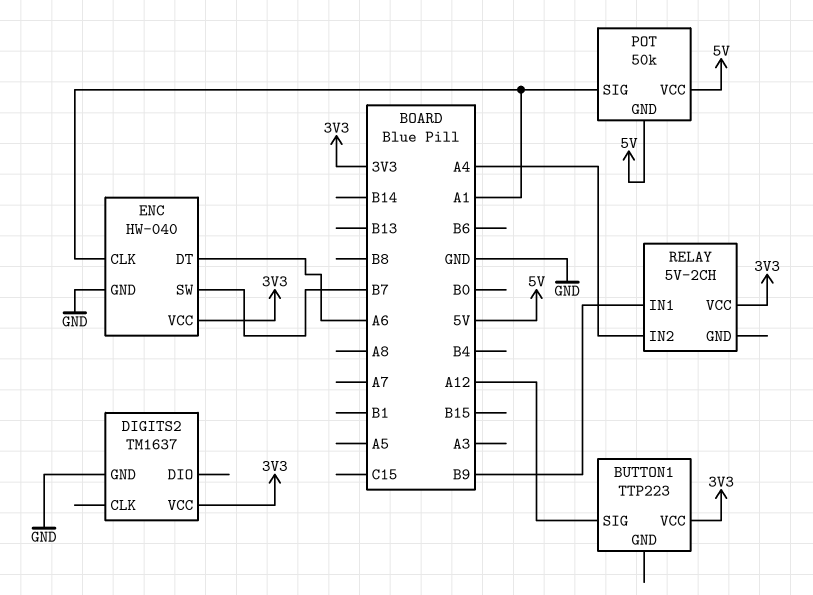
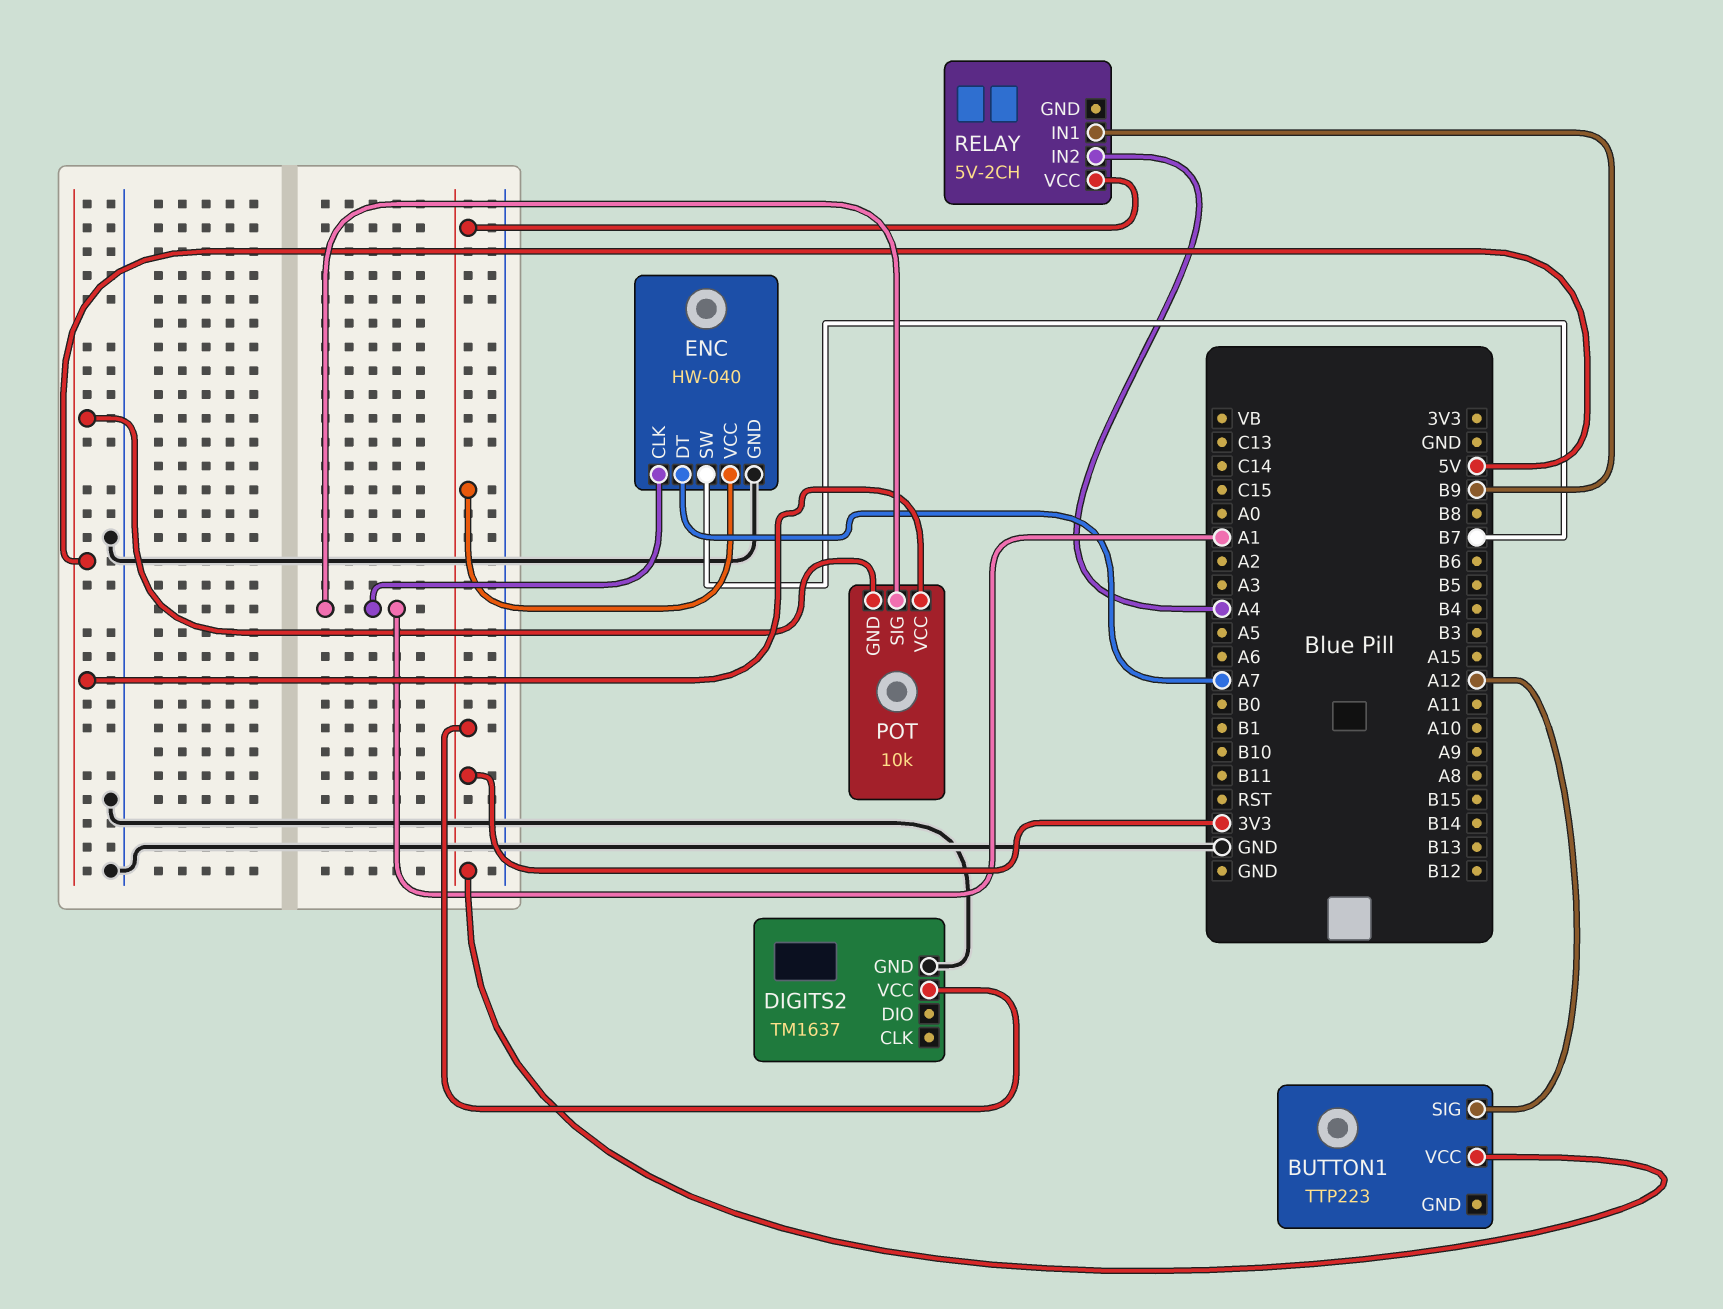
ENC pin DT: A6 -> A7
POT: 50k -> 10k

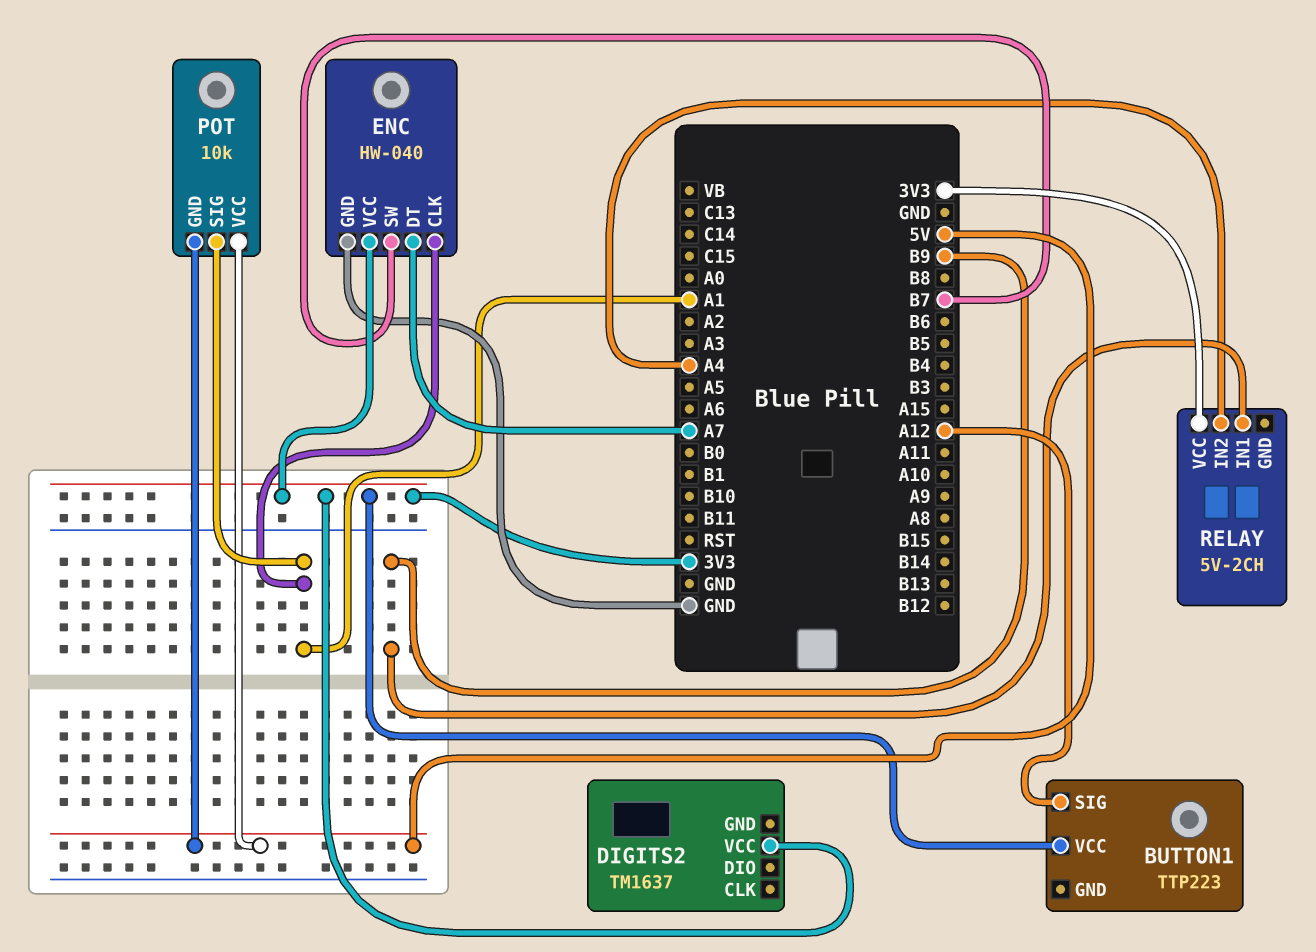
DIGITS2 pin GND: GND -> none

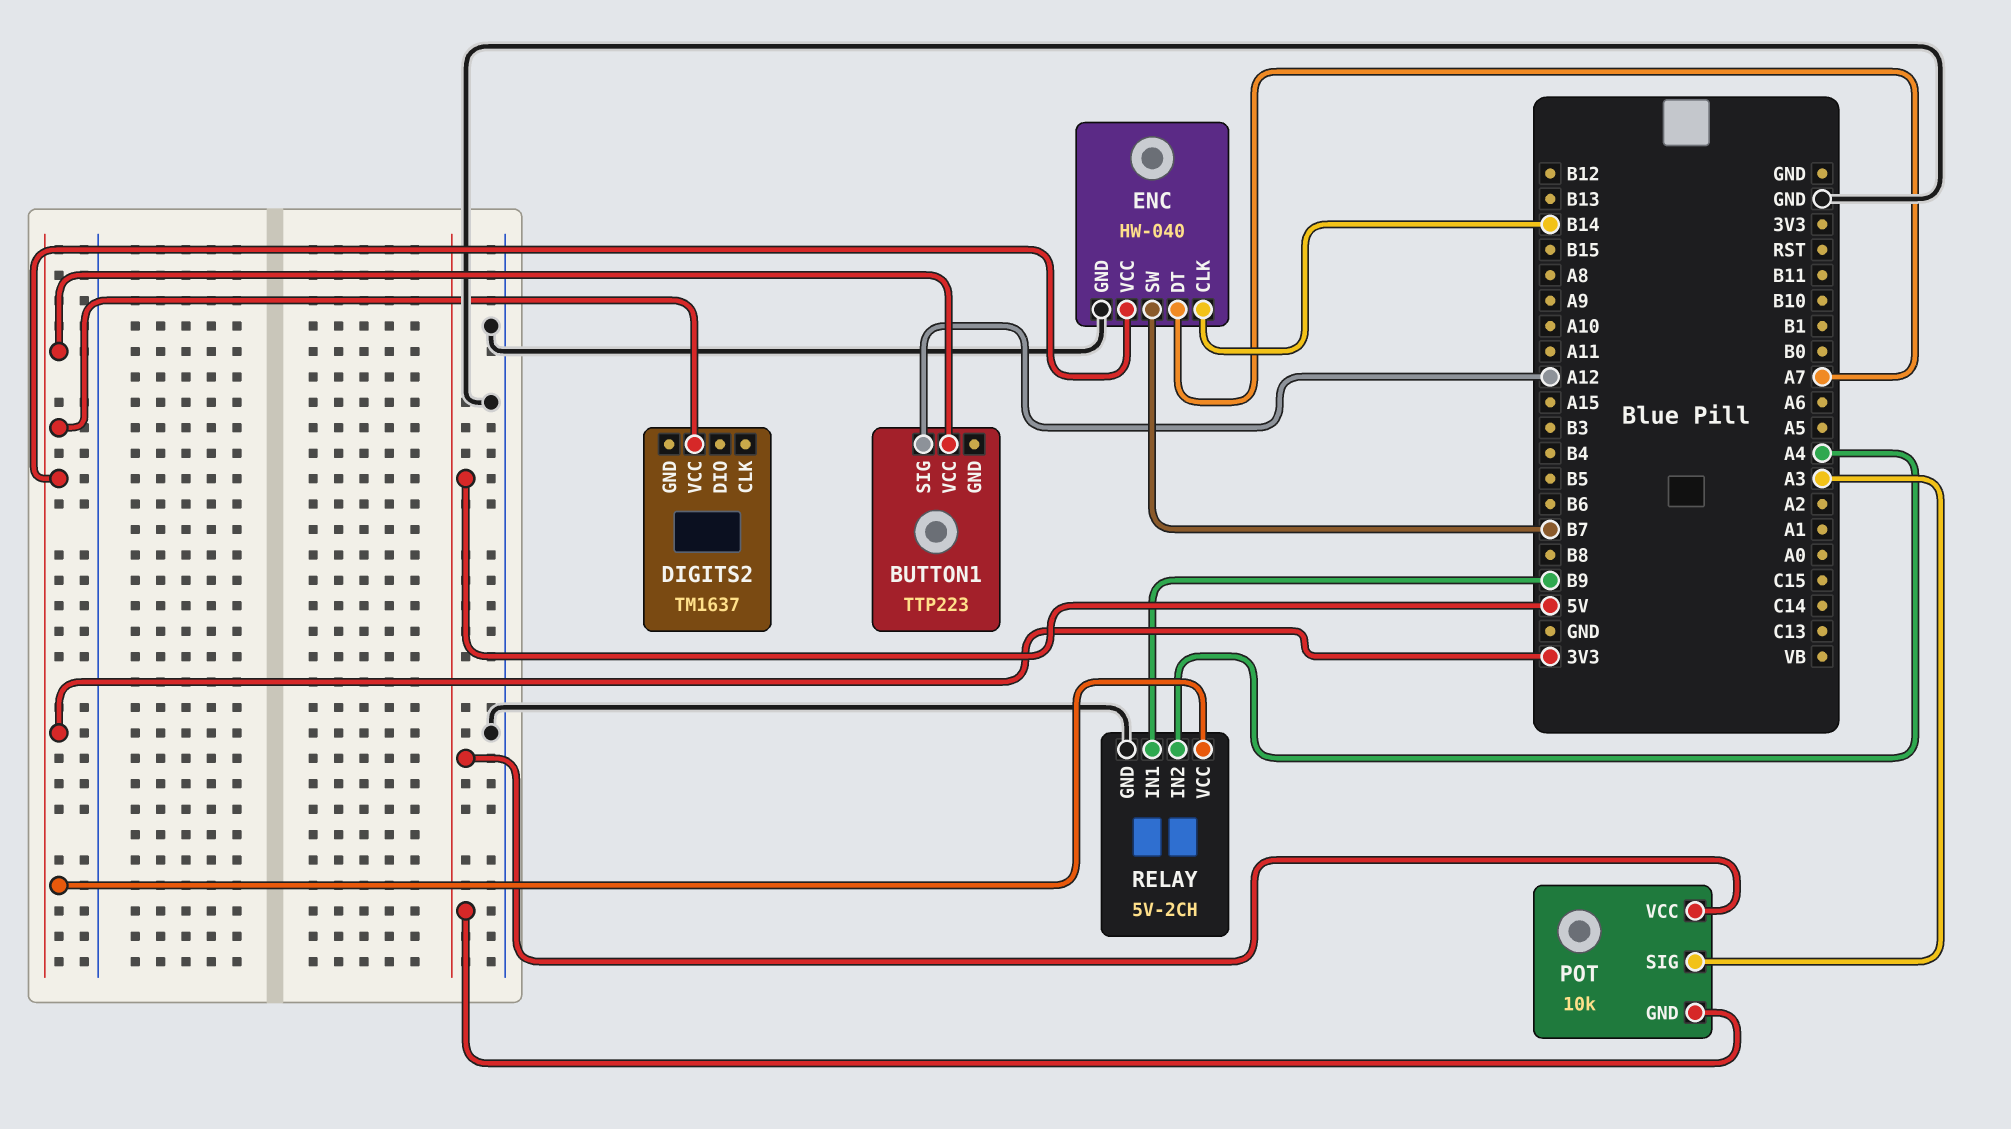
ENC pin CLK: A1 -> B14
POT pin SIG: A1 -> A3
RELAY pin GND: none -> GND

